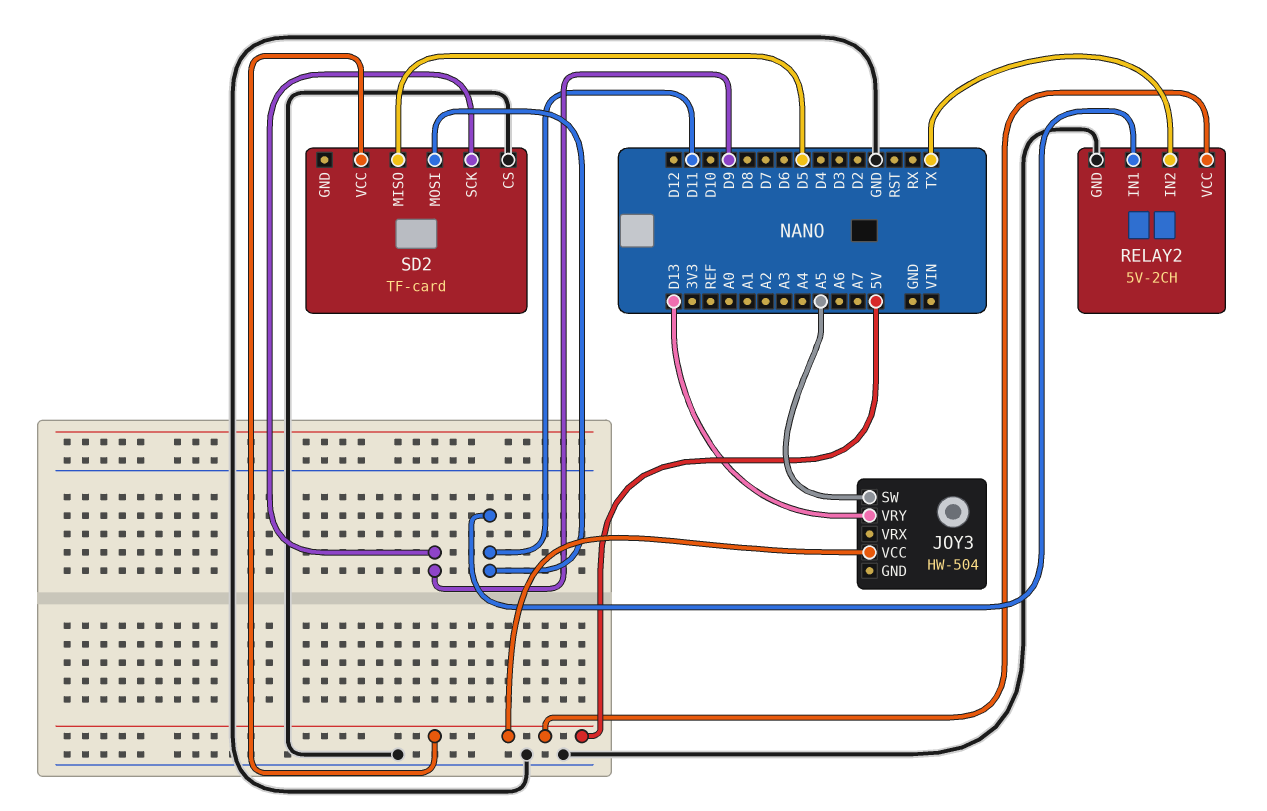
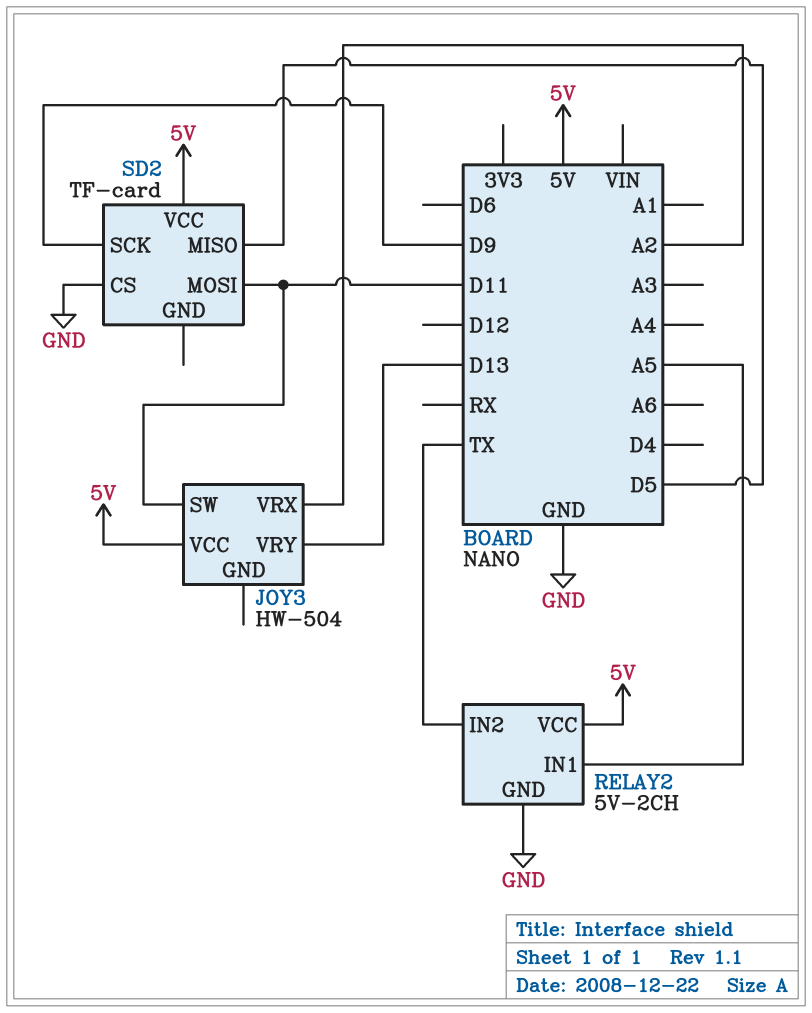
JOY3 pin SW: A5 -> D11
JOY3 pin VRX: none -> A2
RELAY2 pin IN1: D11 -> A5

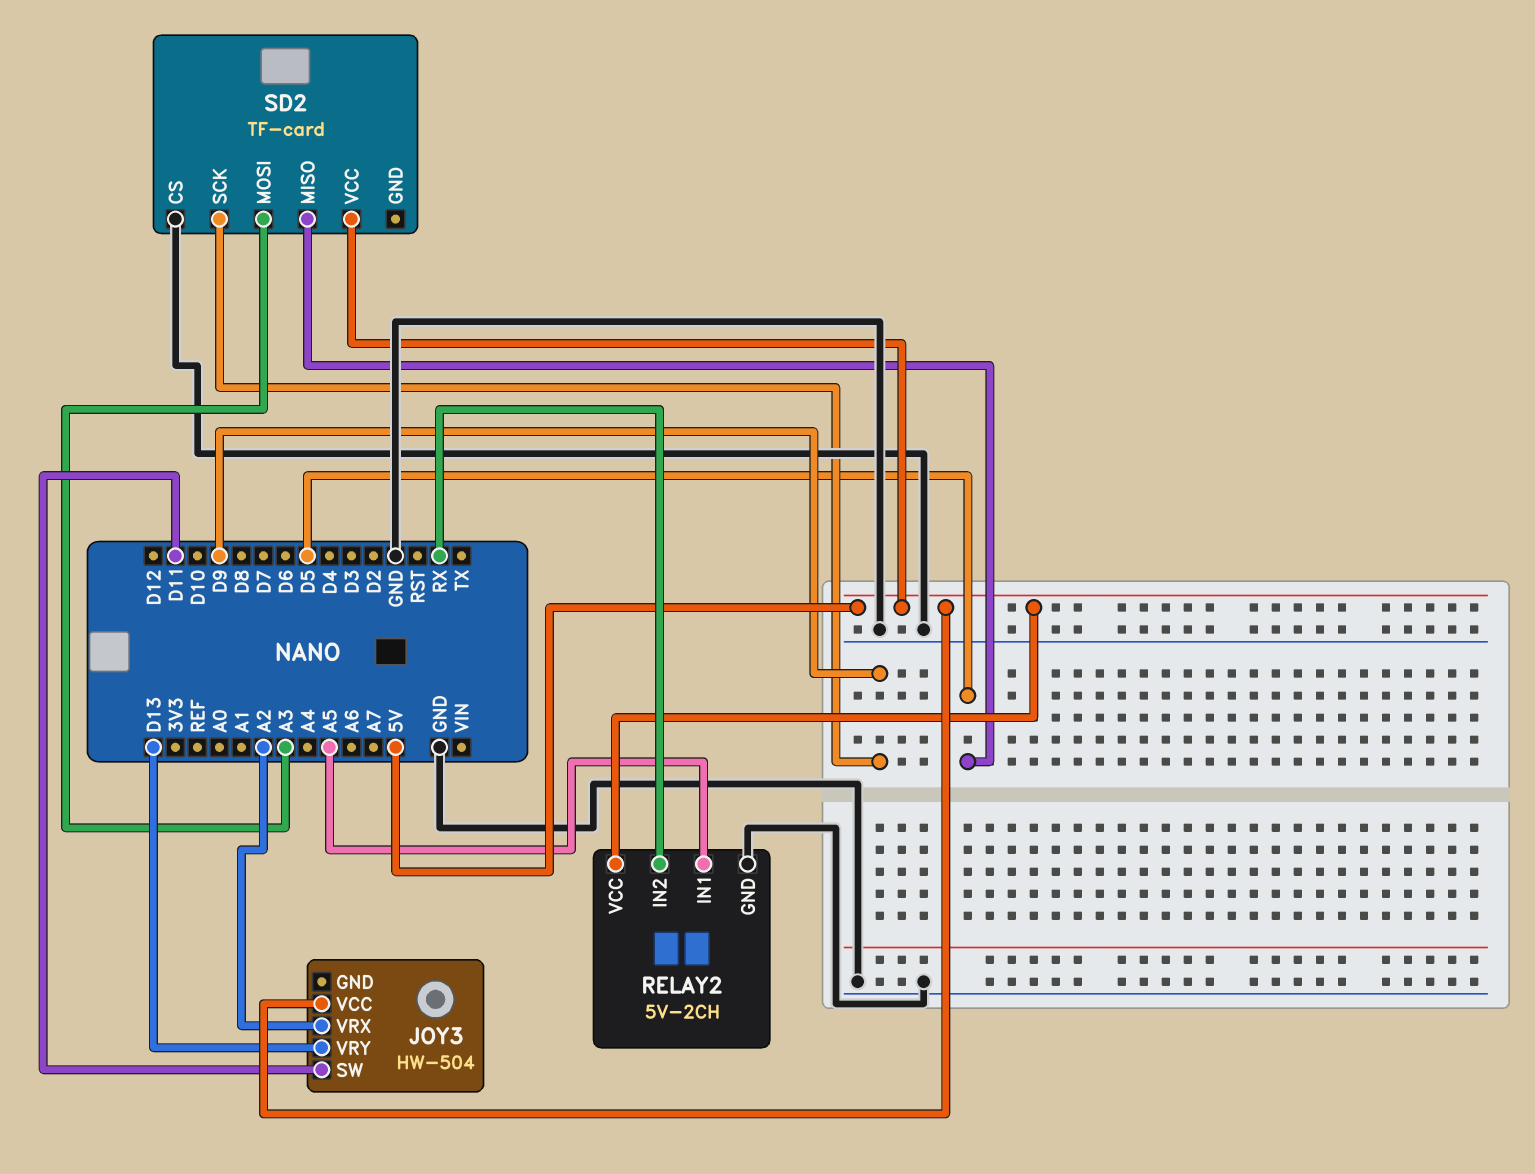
RELAY2 pin IN2: TX -> RX
SD2 pin MOSI: D11 -> A3

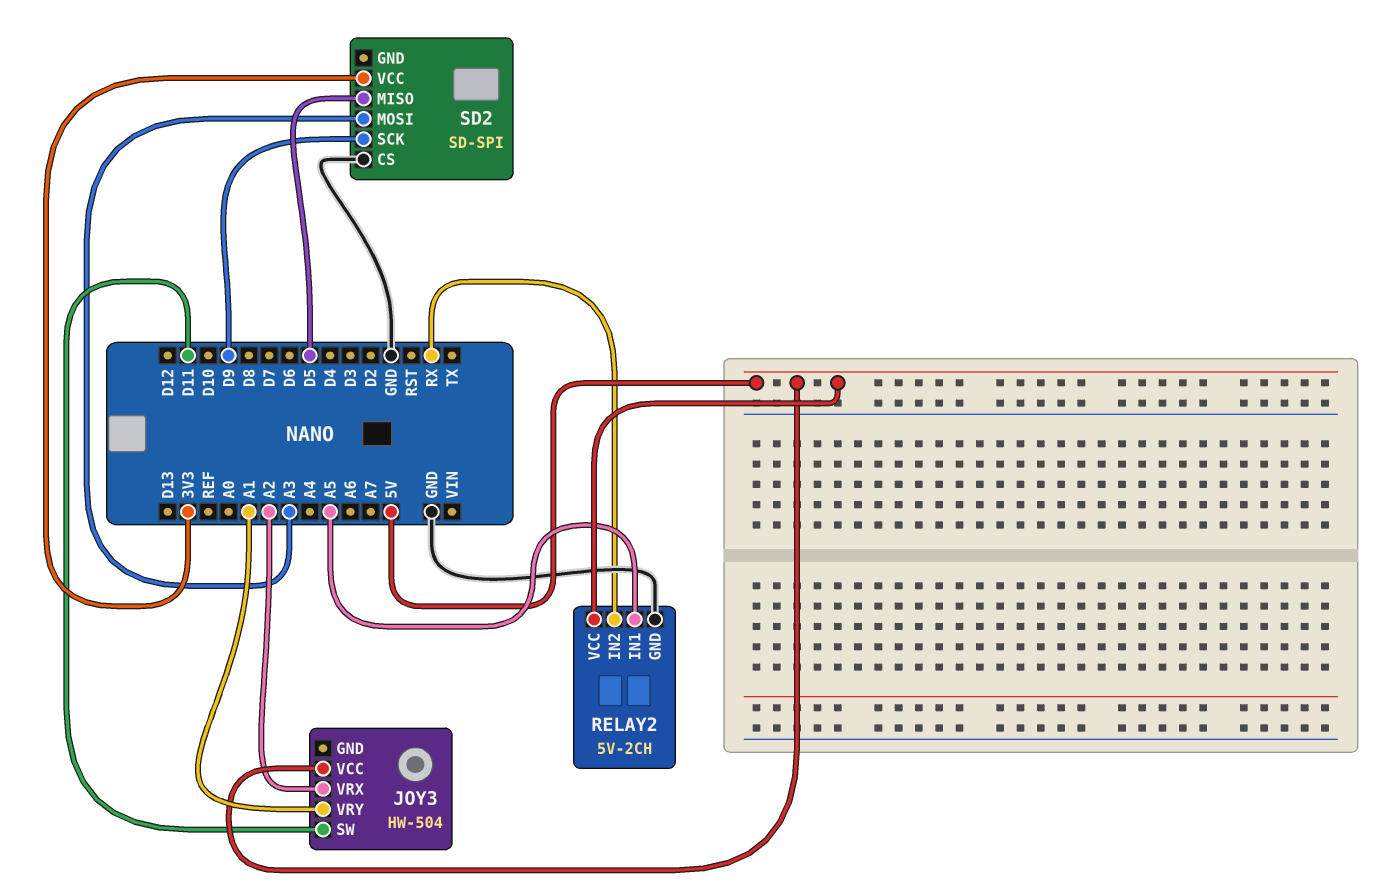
JOY3 pin VRY: D13 -> A1
SD2: TF-card -> SD-SPI
SD2 pin VCC: 5V -> 3V3

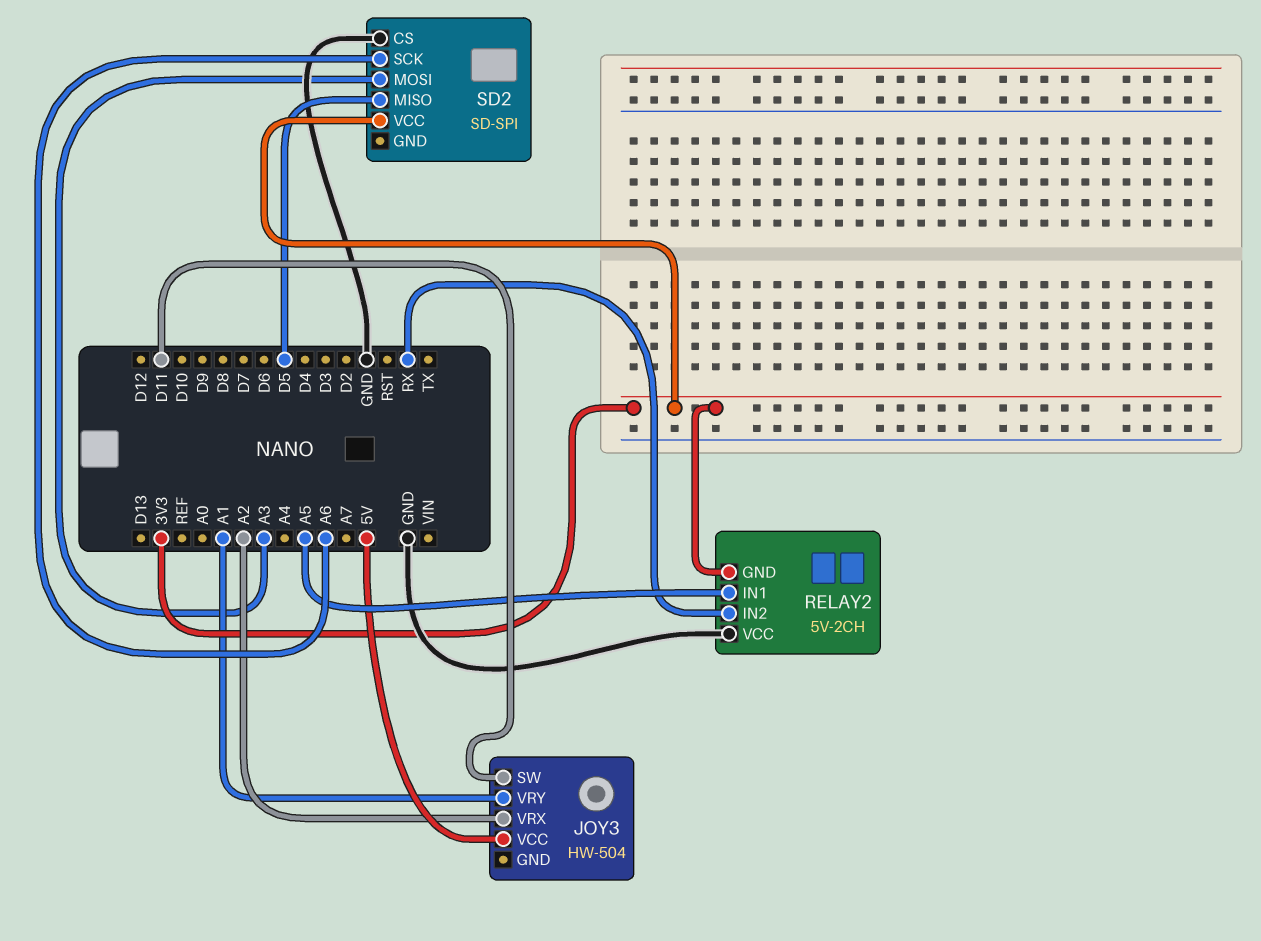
RELAY2 pin GND: GND -> 3V3
RELAY2 pin VCC: 5V -> GND
SD2 pin SCK: D9 -> A6

